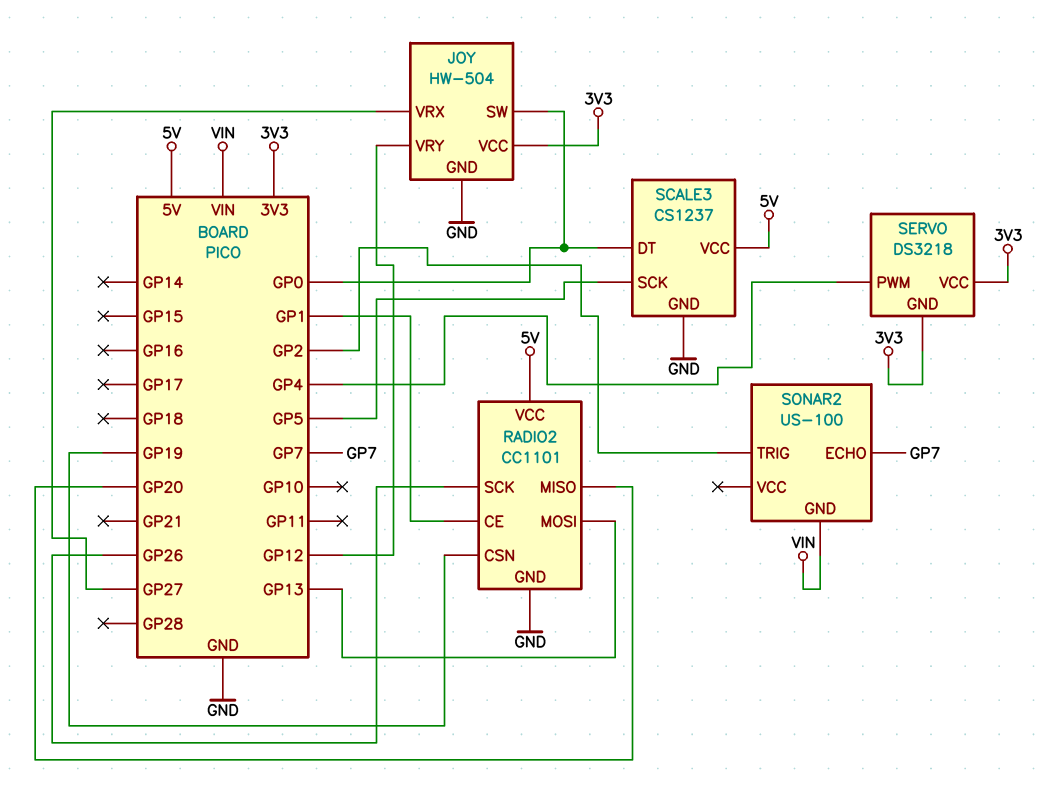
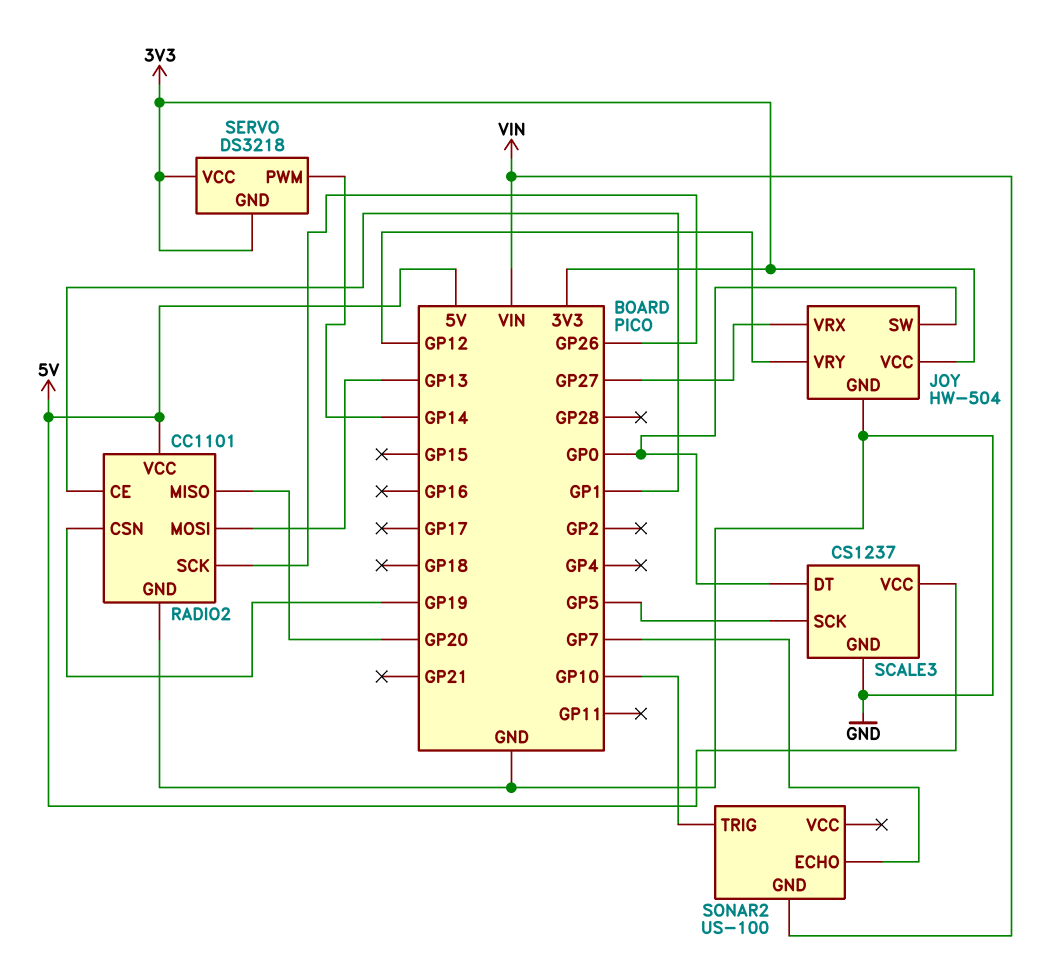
SERVO pin PWM: GP4 -> GP14
SONAR2 pin TRIG: GP2 -> GP10

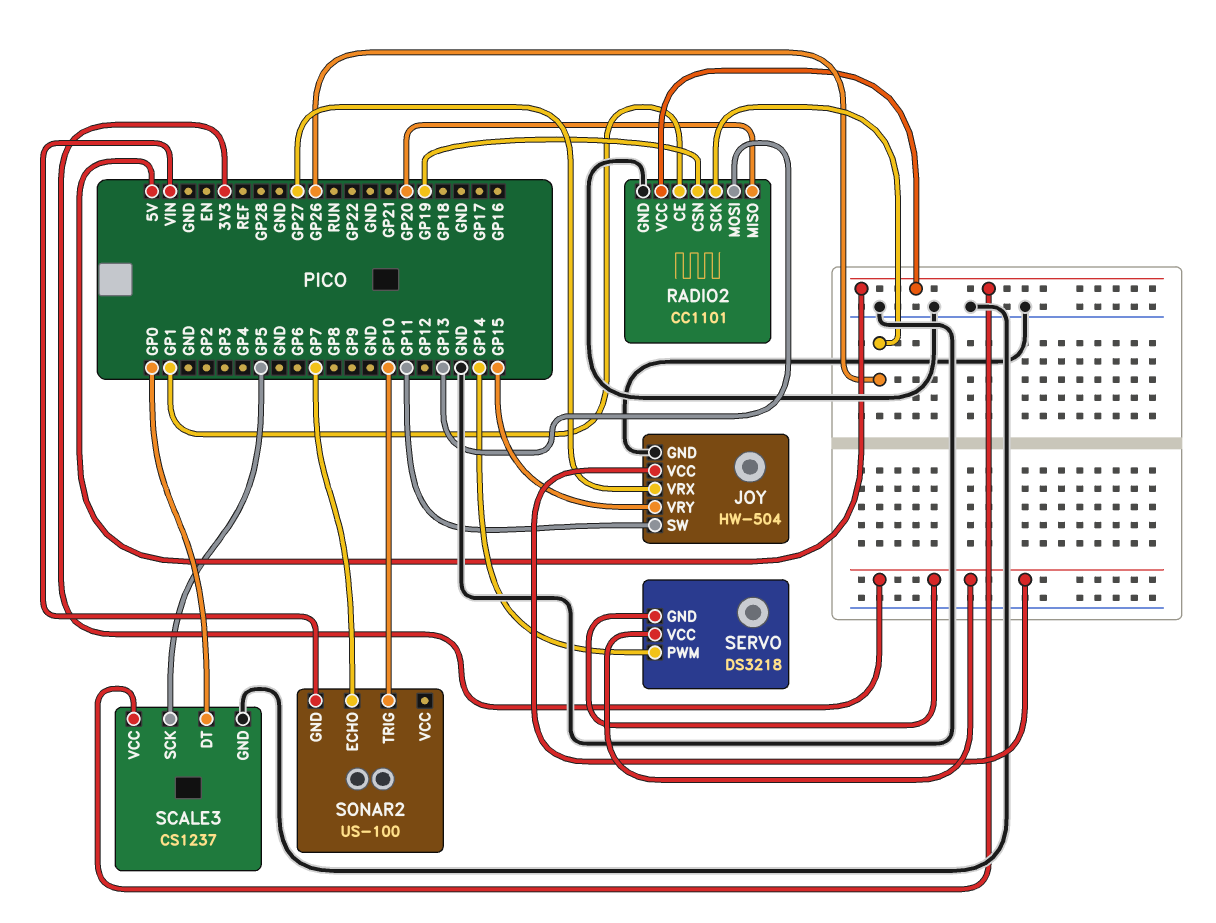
JOY pin SW: GP0 -> GP11
JOY pin VRY: GP12 -> GP15

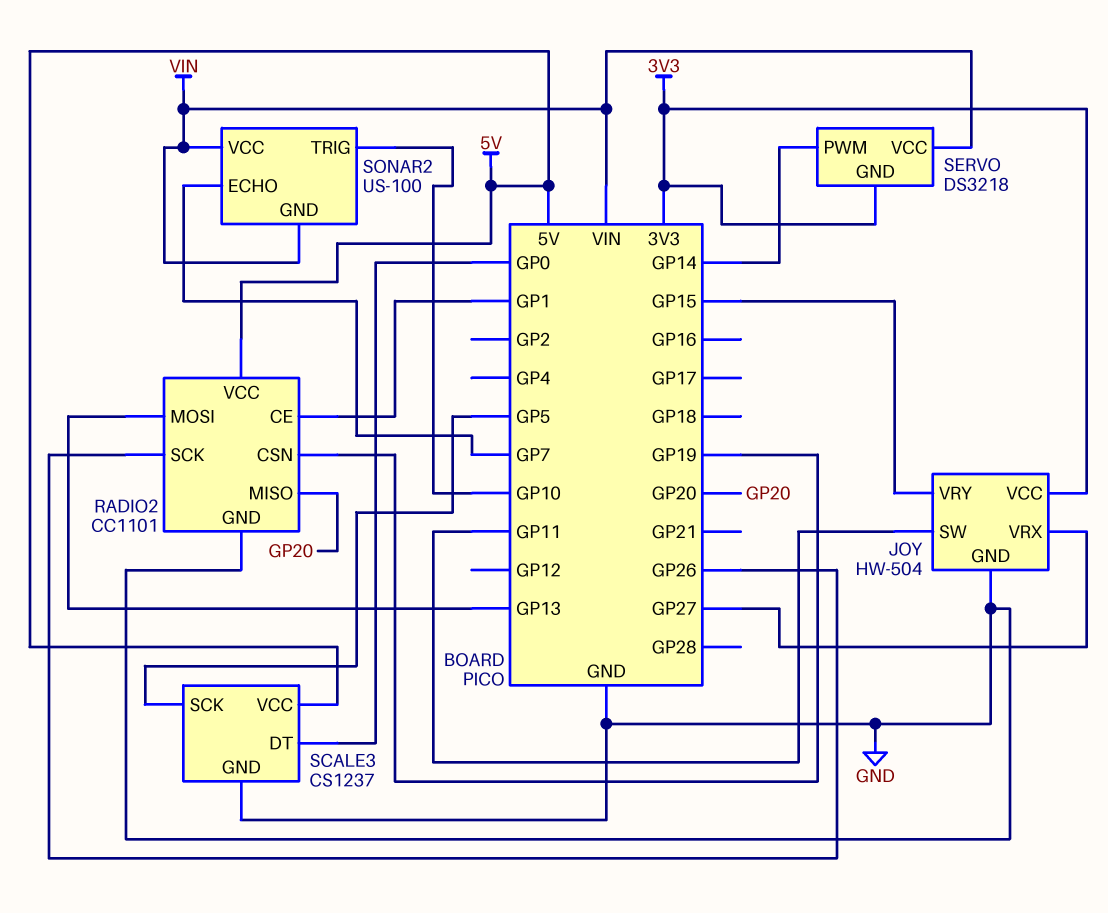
SERVO pin VCC: 3V3 -> VIN
SONAR2 pin VCC: none -> VIN

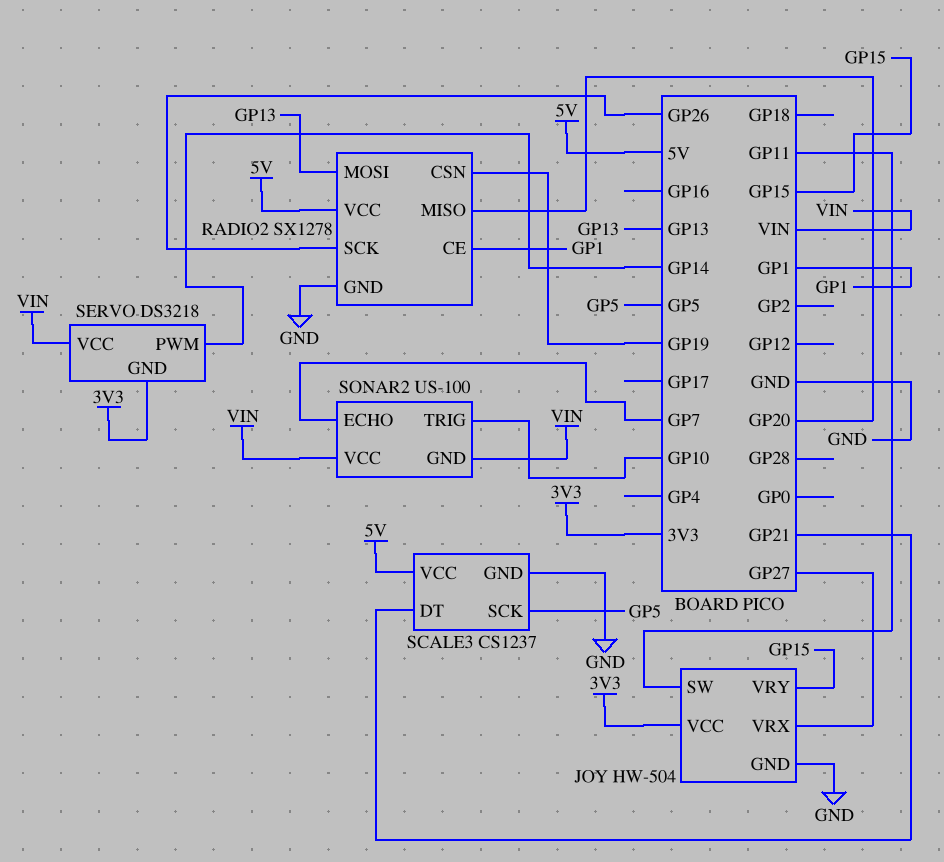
RADIO2: CC1101 -> SX1278
SCALE3 pin DT: GP0 -> GP21

